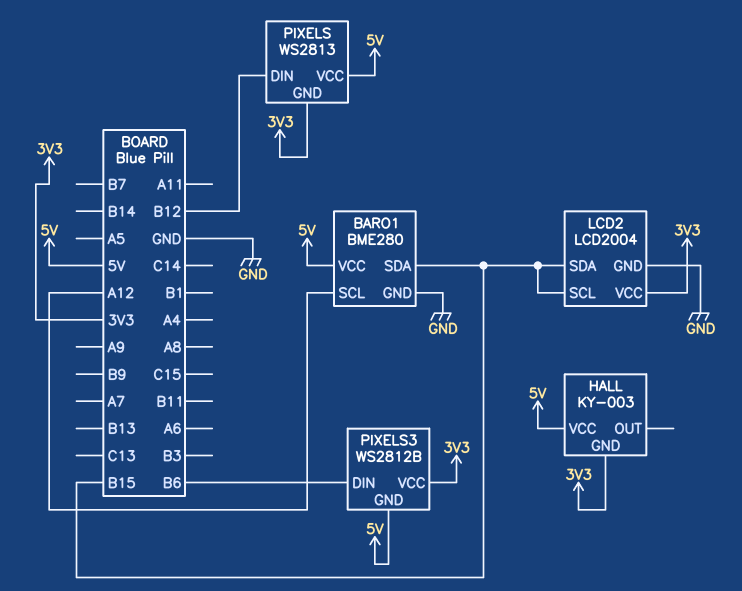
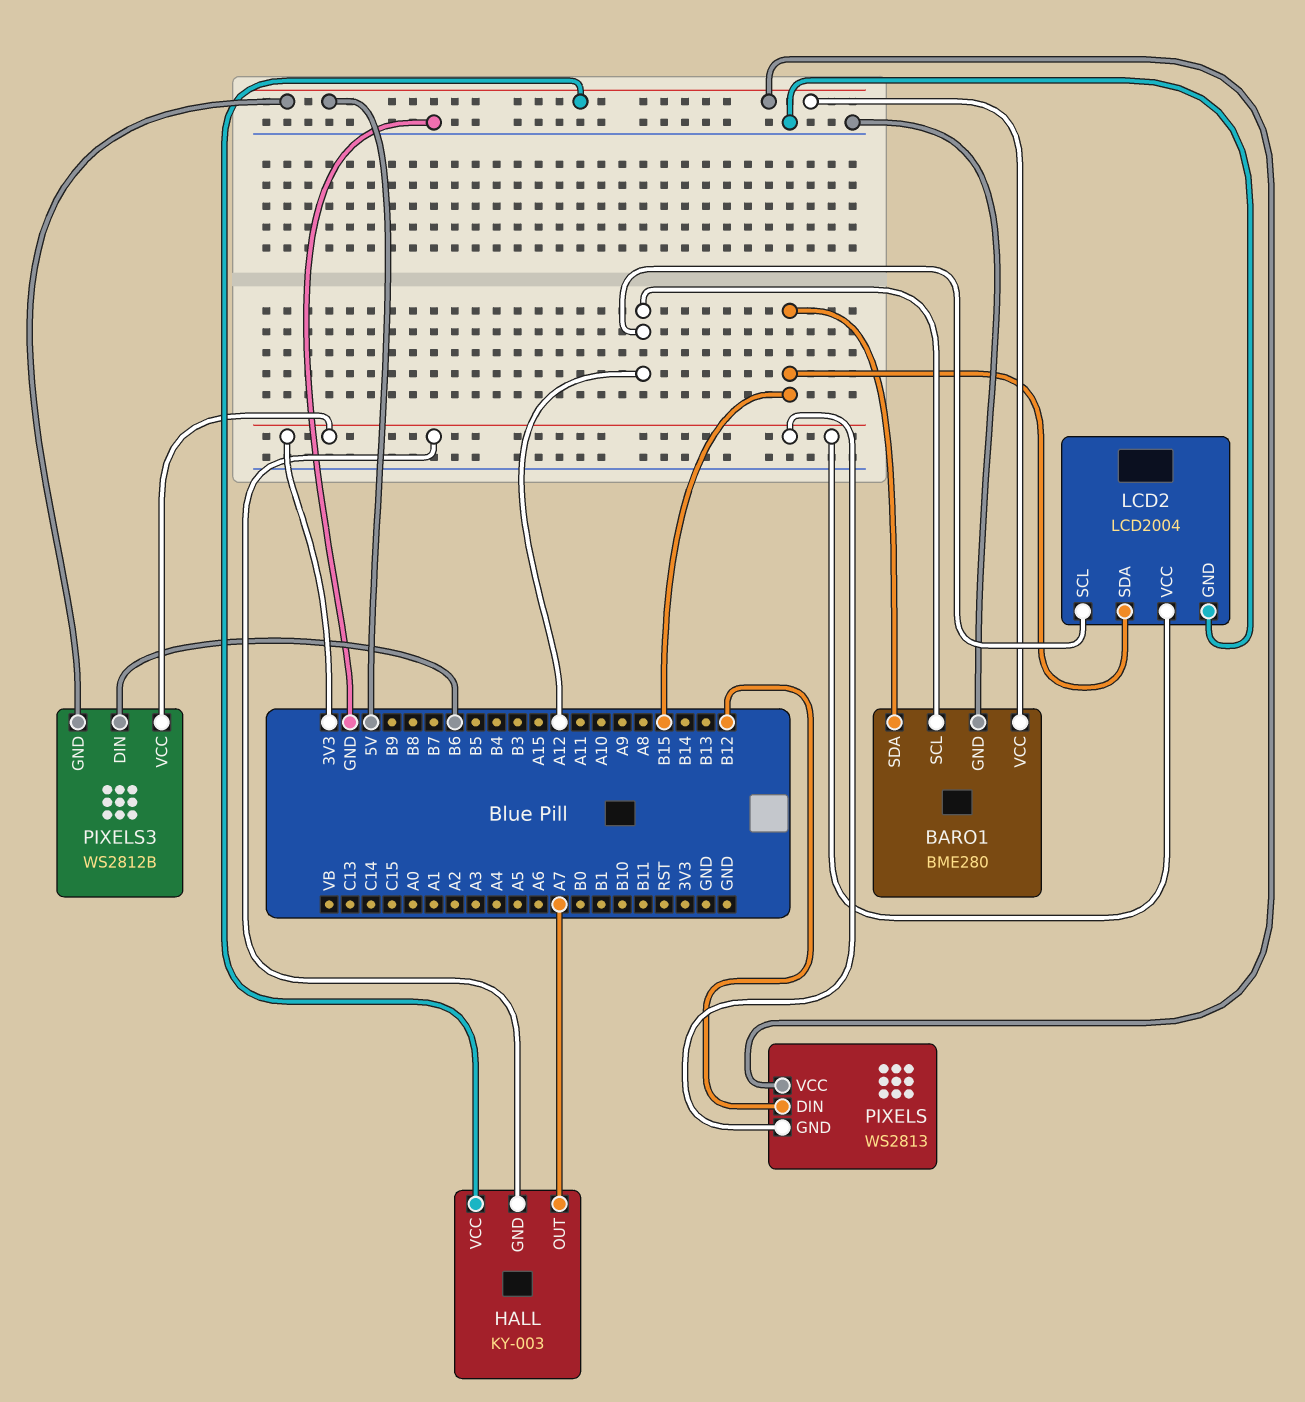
HALL pin OUT: none -> A7
LCD2 pin SCL: B15 -> A12

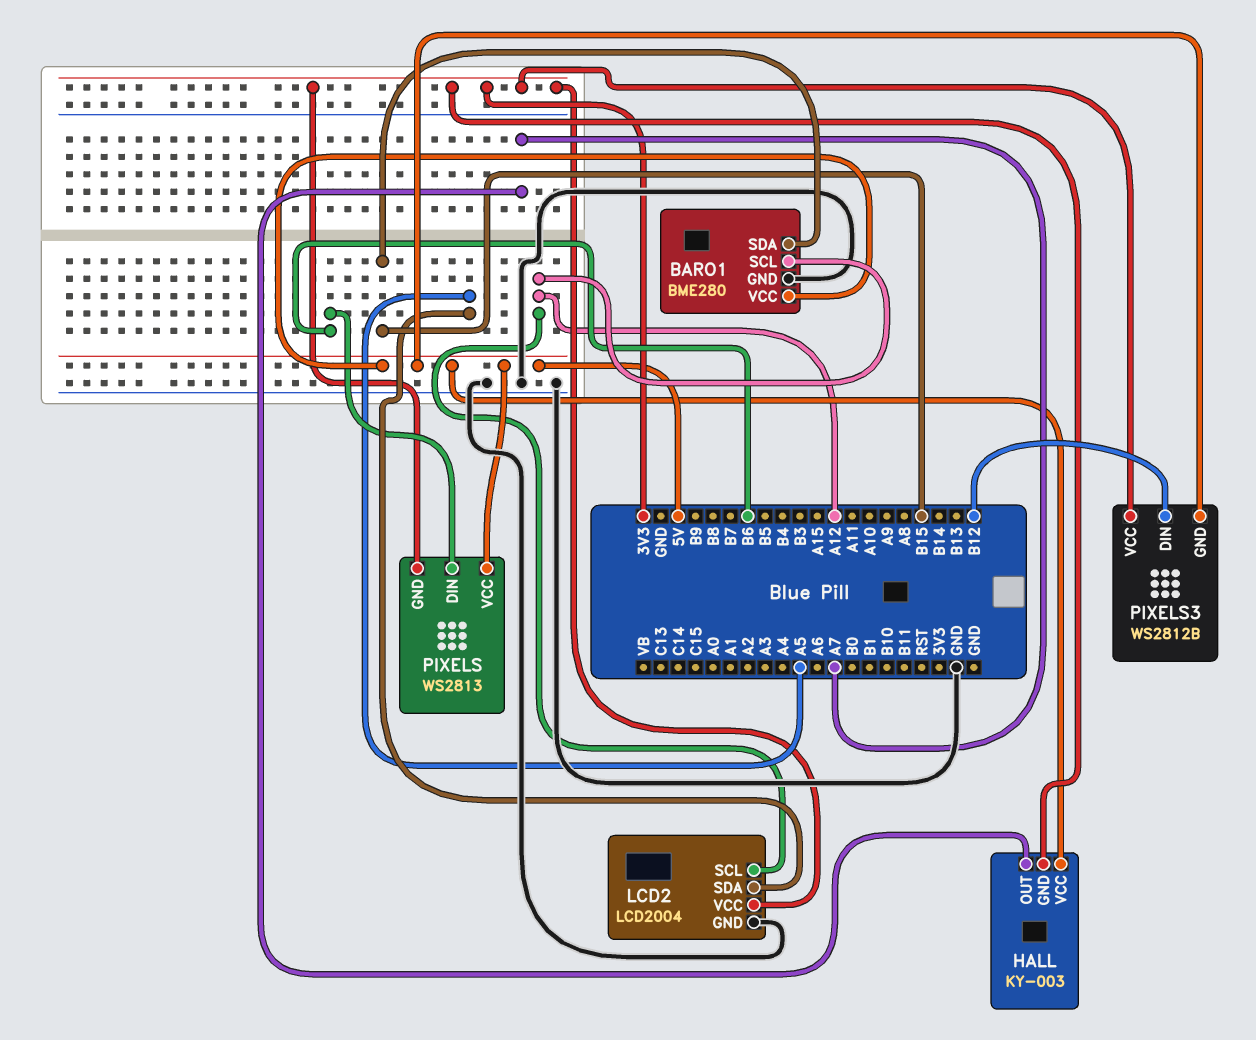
LCD2 pin SDA: B15 -> A5
PIXELS pin DIN: B12 -> B6
PIXELS3 pin DIN: B6 -> B12

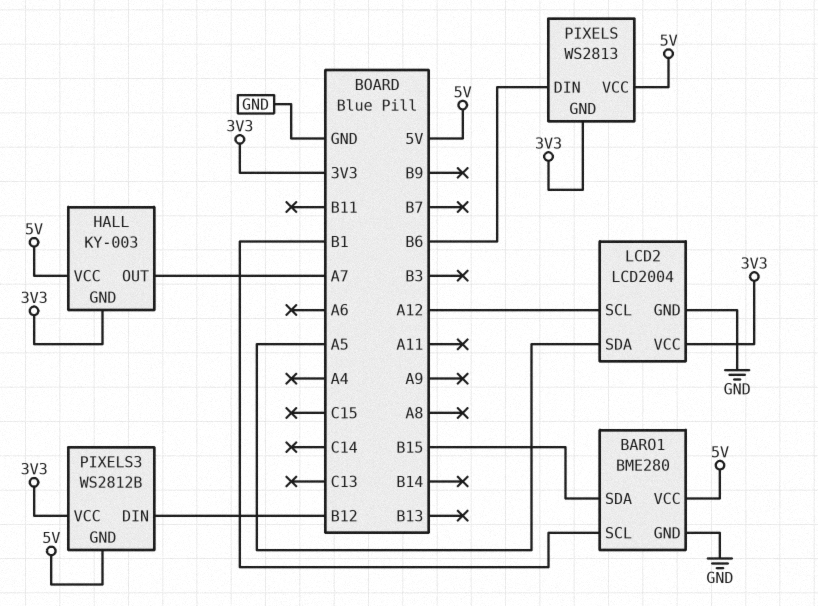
BARO1 pin SCL: A12 -> B1

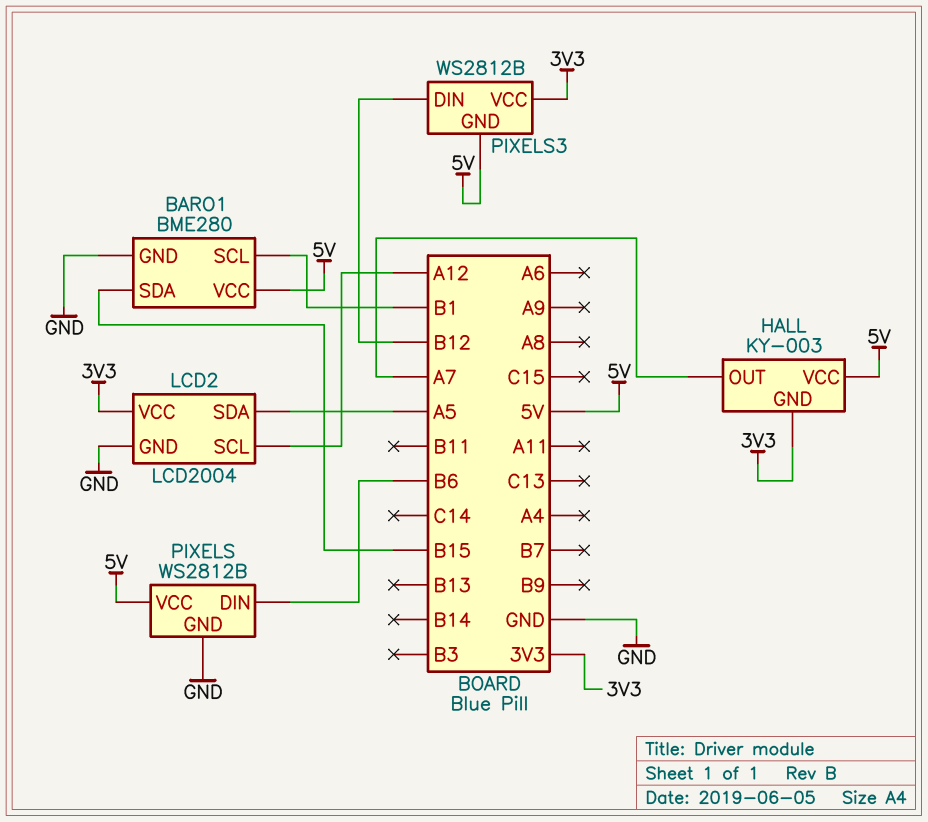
PIXELS: WS2813 -> WS2812B
PIXELS pin GND: 3V3 -> GND

